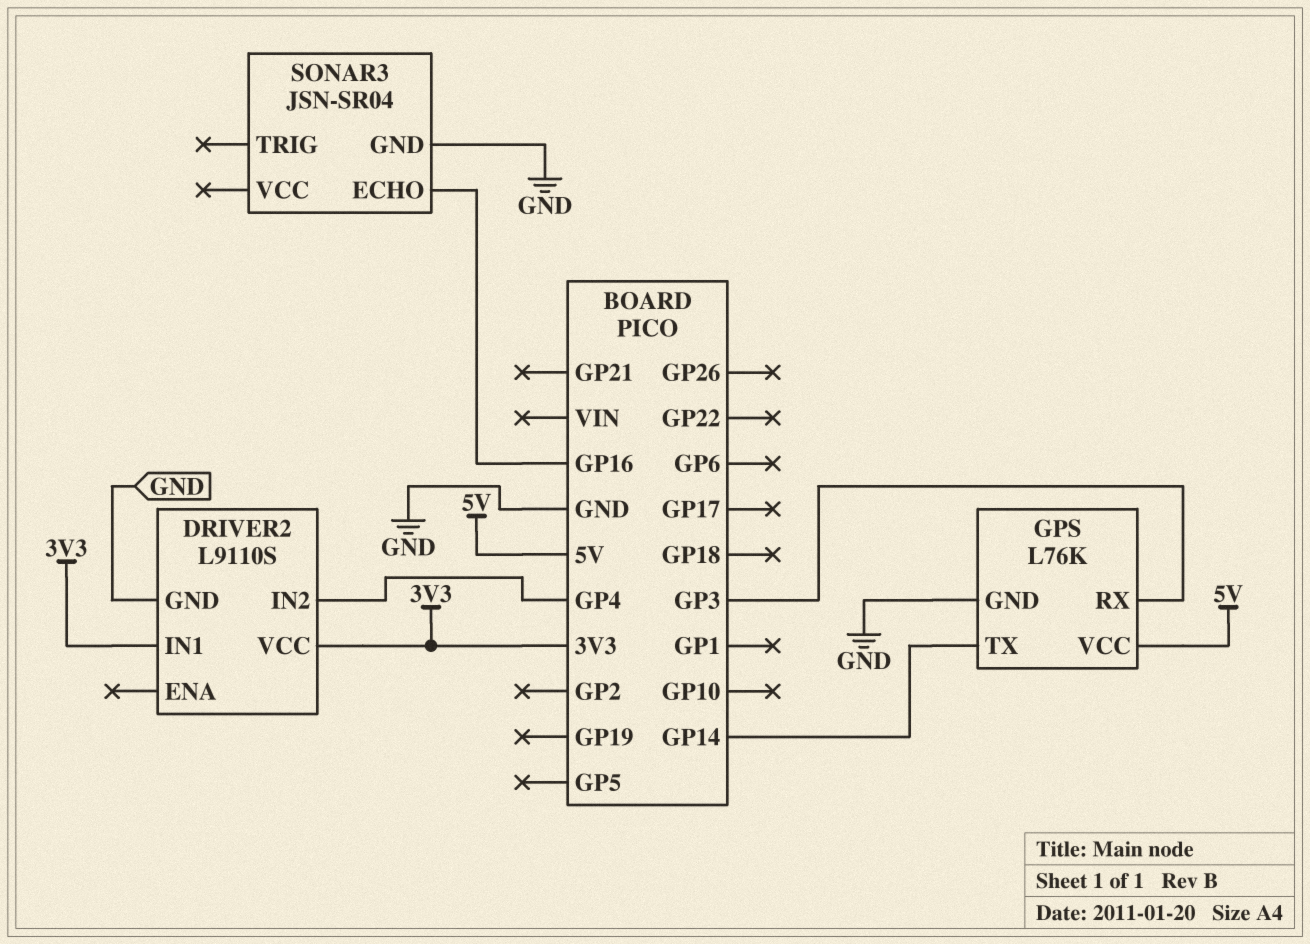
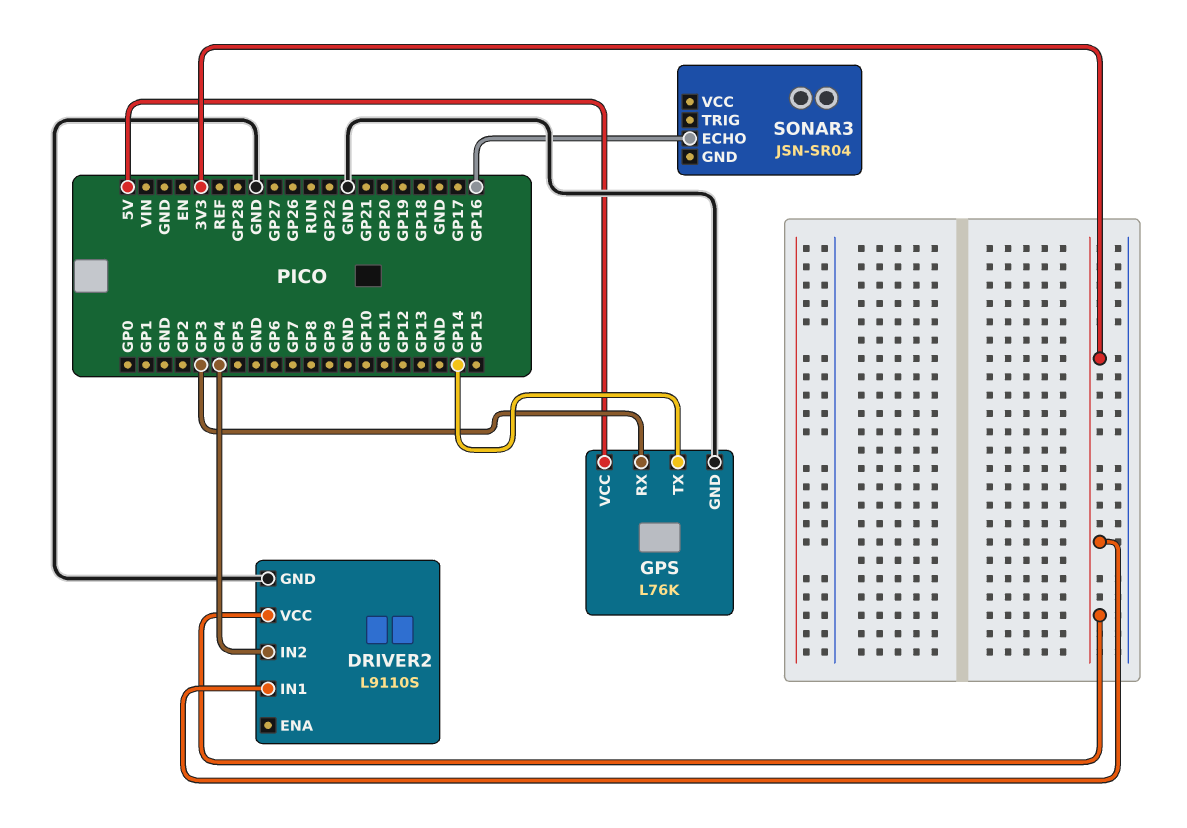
SONAR3 pin GND: GND -> none

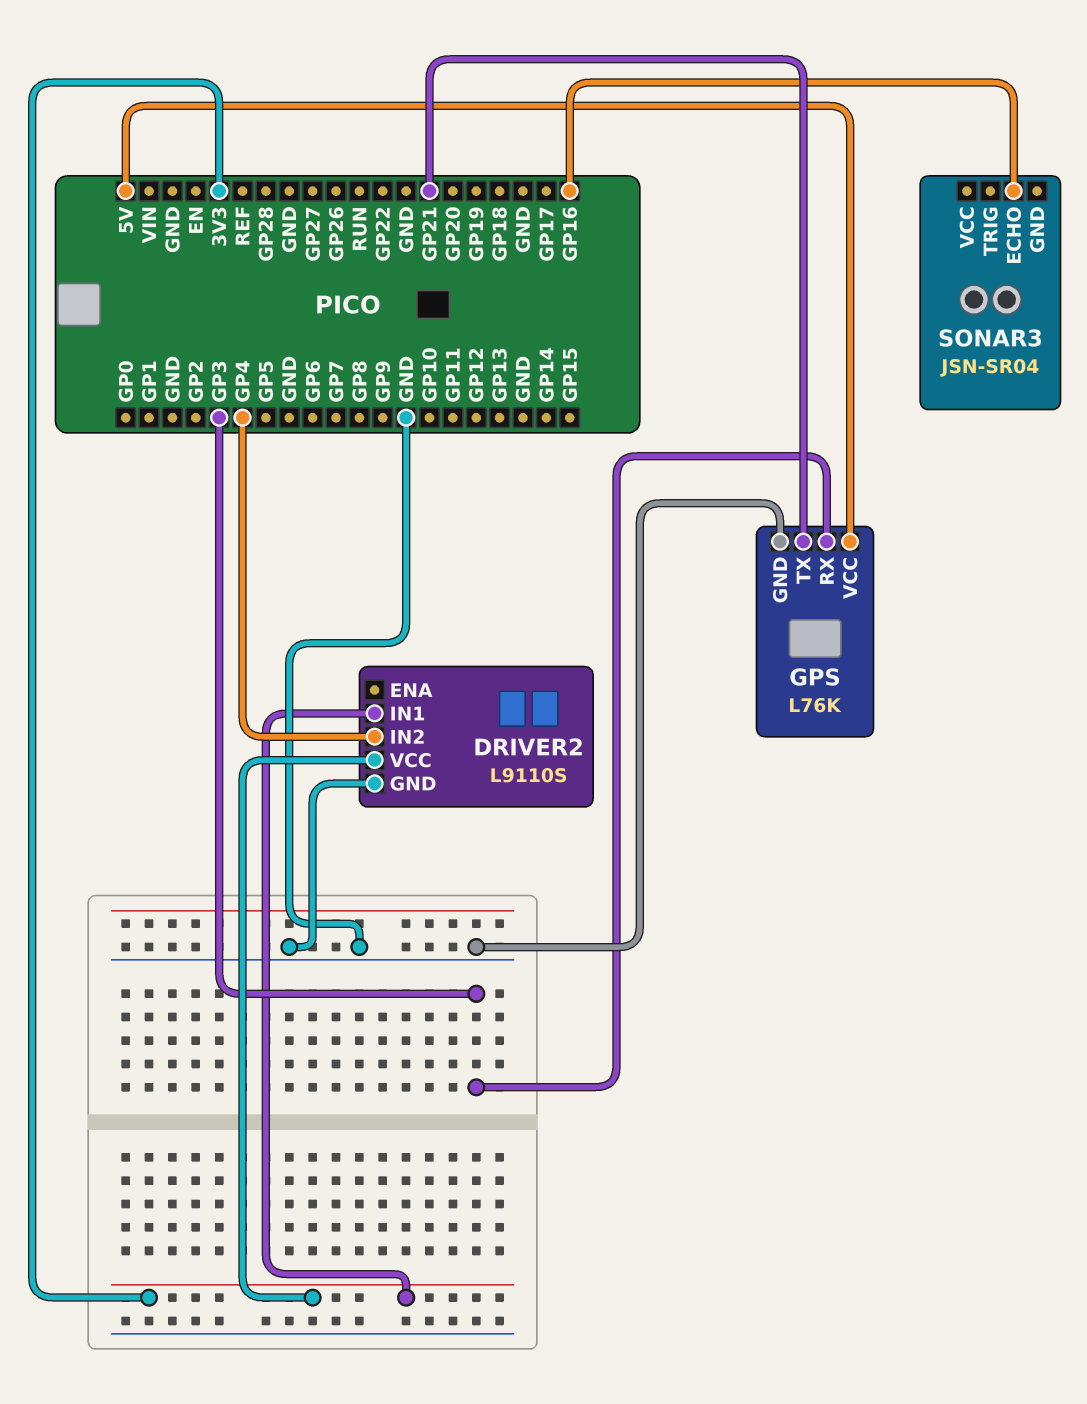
GPS pin TX: GP14 -> GP21

